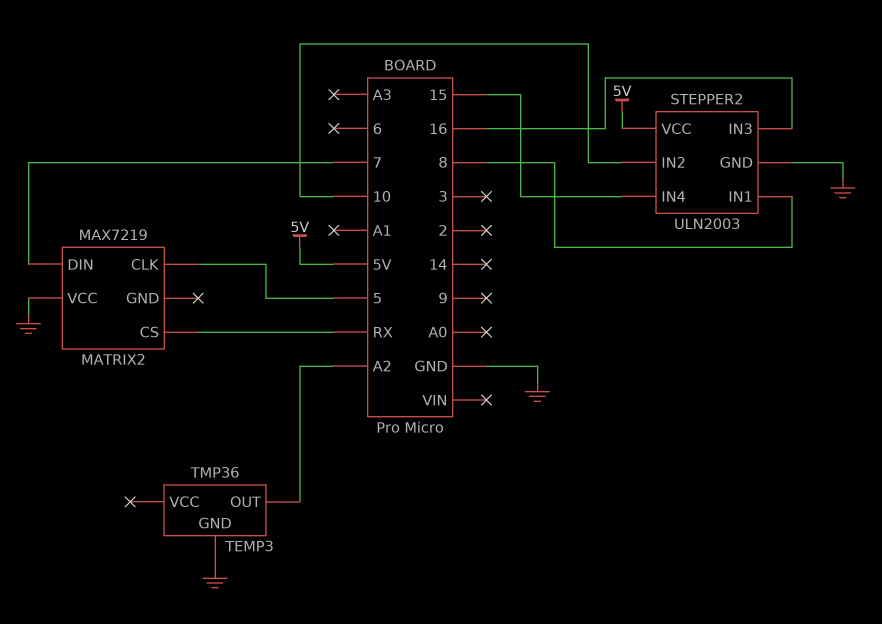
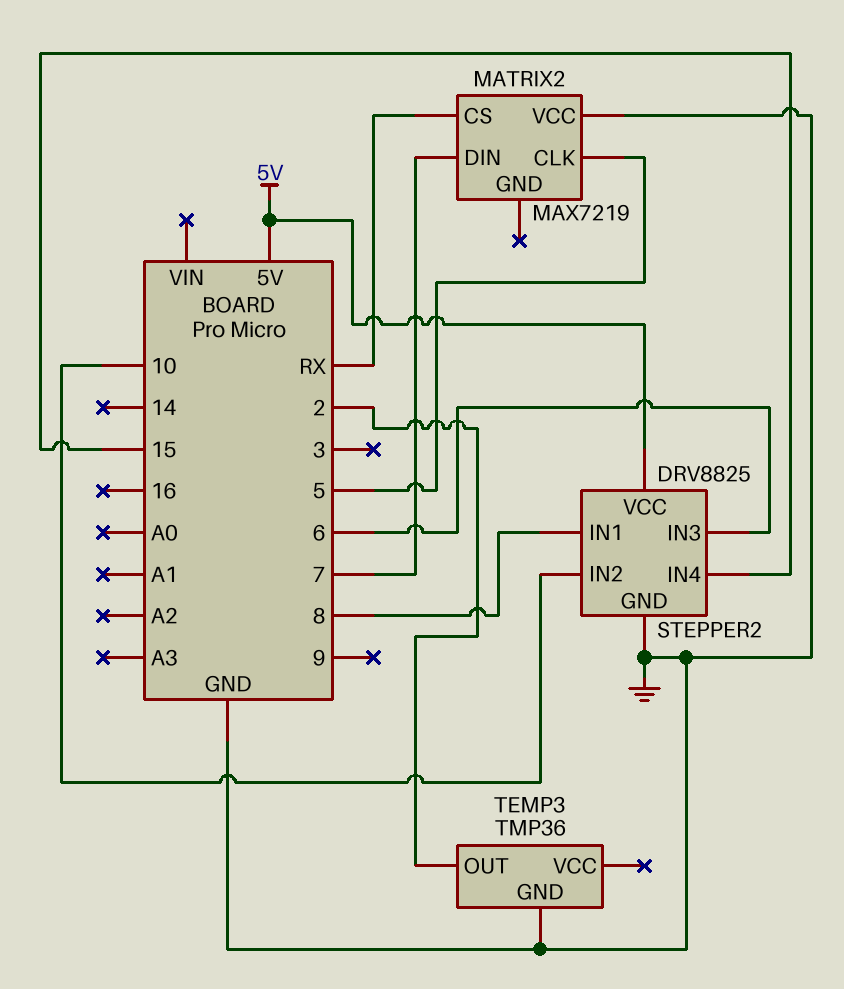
STEPPER2: ULN2003 -> DRV8825
STEPPER2 pin IN3: 16 -> 6
TEMP3 pin OUT: A2 -> 2

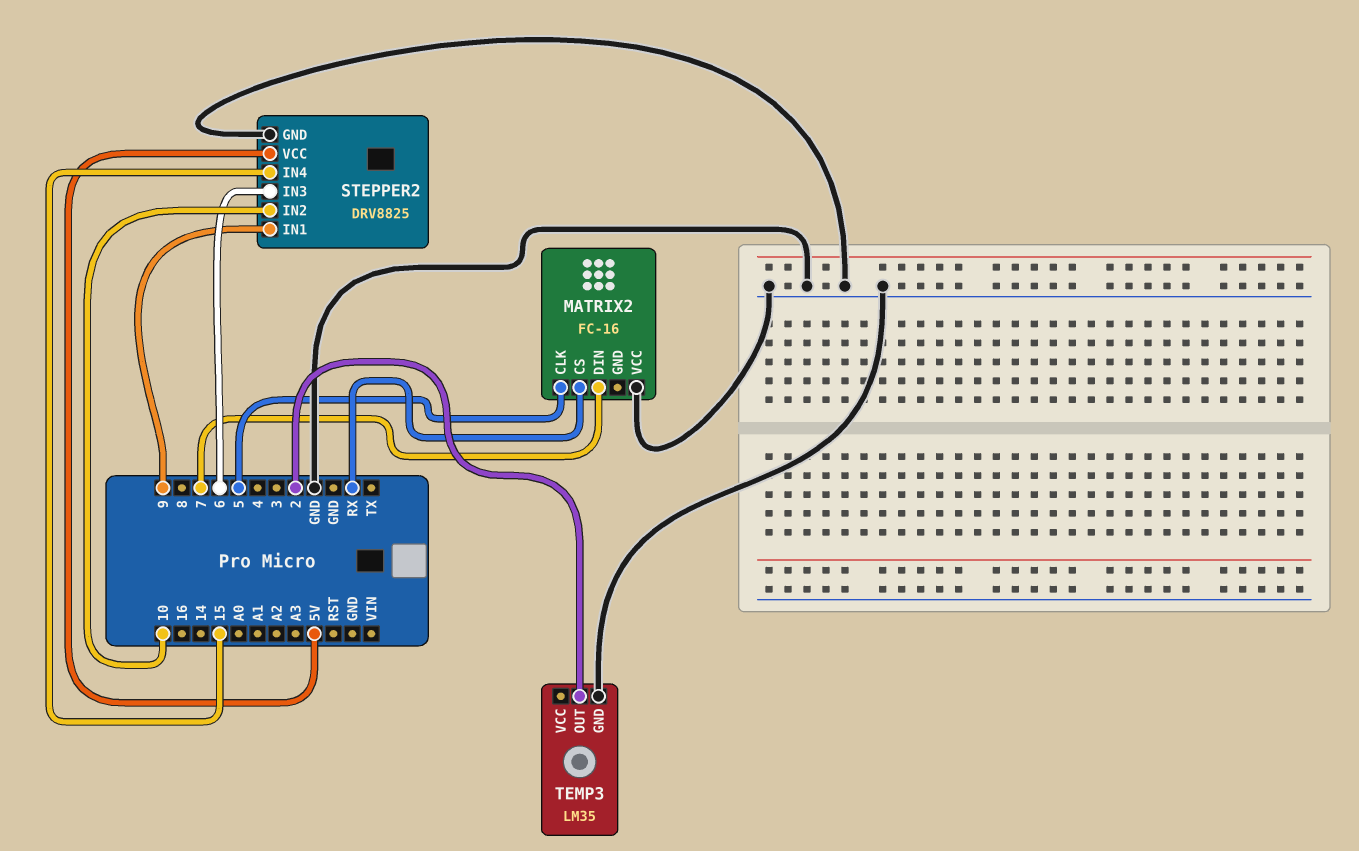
MATRIX2: MAX7219 -> FC-16
STEPPER2 pin IN1: 8 -> 9
TEMP3: TMP36 -> LM35

